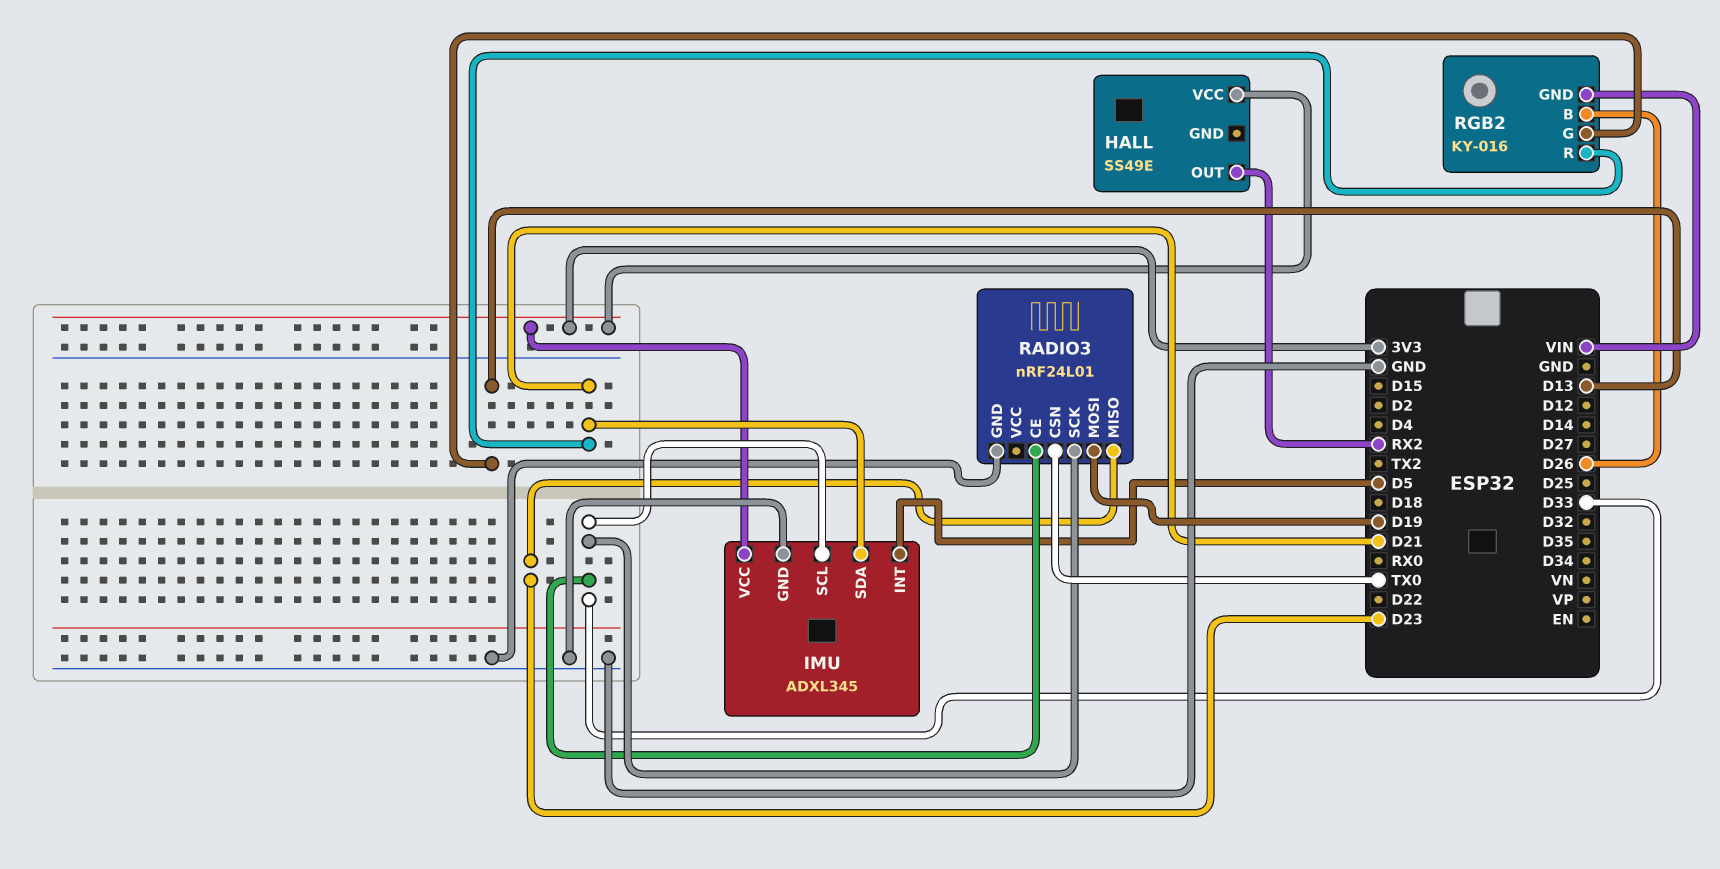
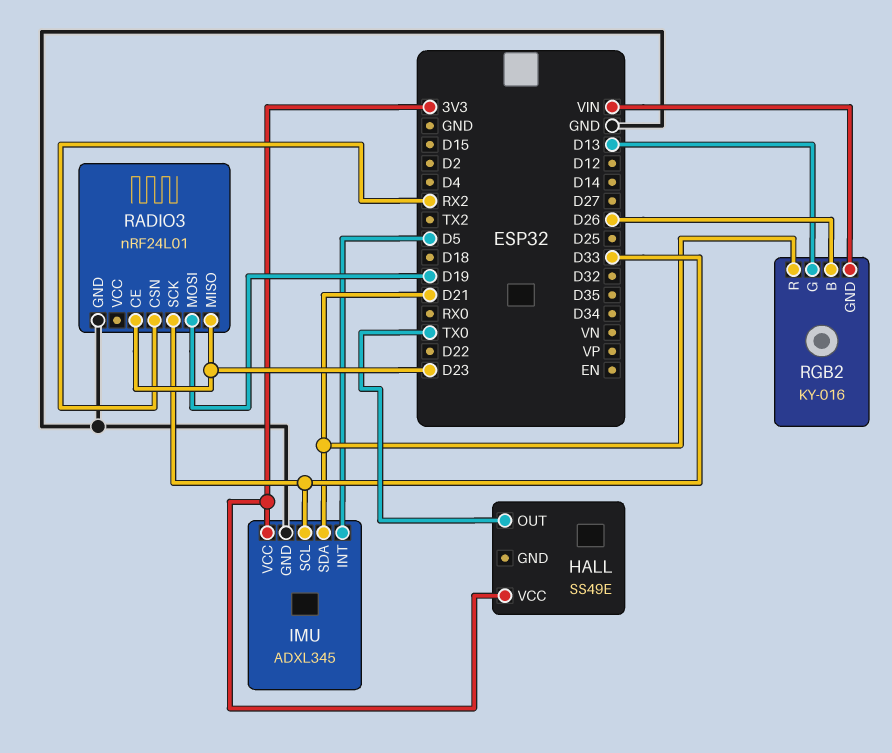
HALL pin OUT: RX2 -> TX0
RADIO3 pin CE: D33 -> D23
RADIO3 pin CSN: TX0 -> RX2

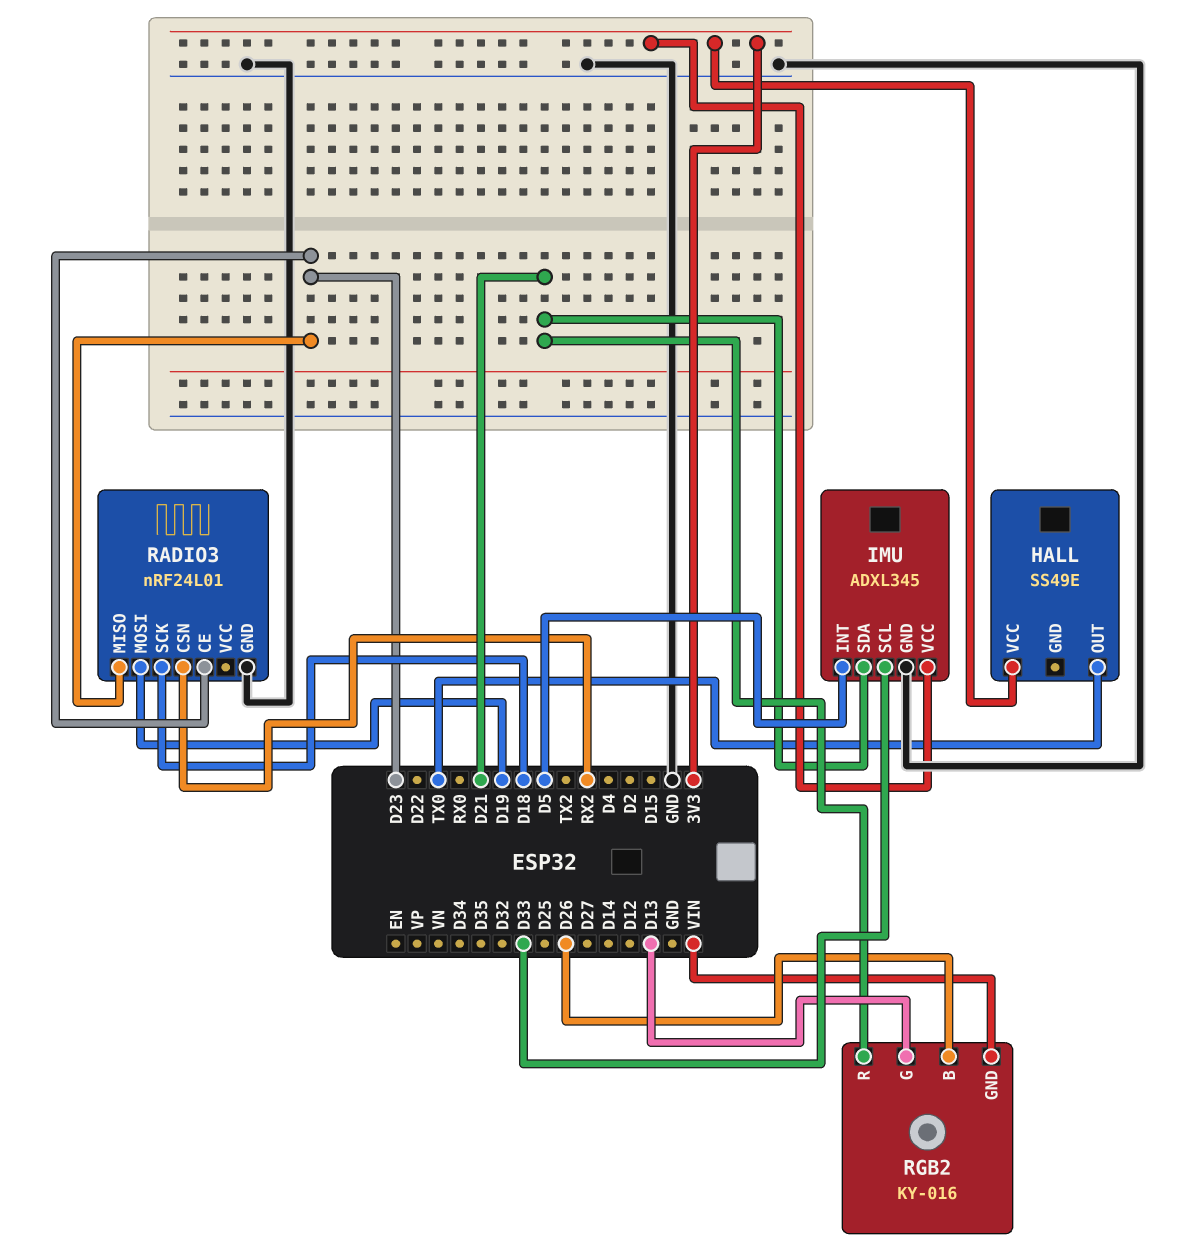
RADIO3 pin SCK: D33 -> D18

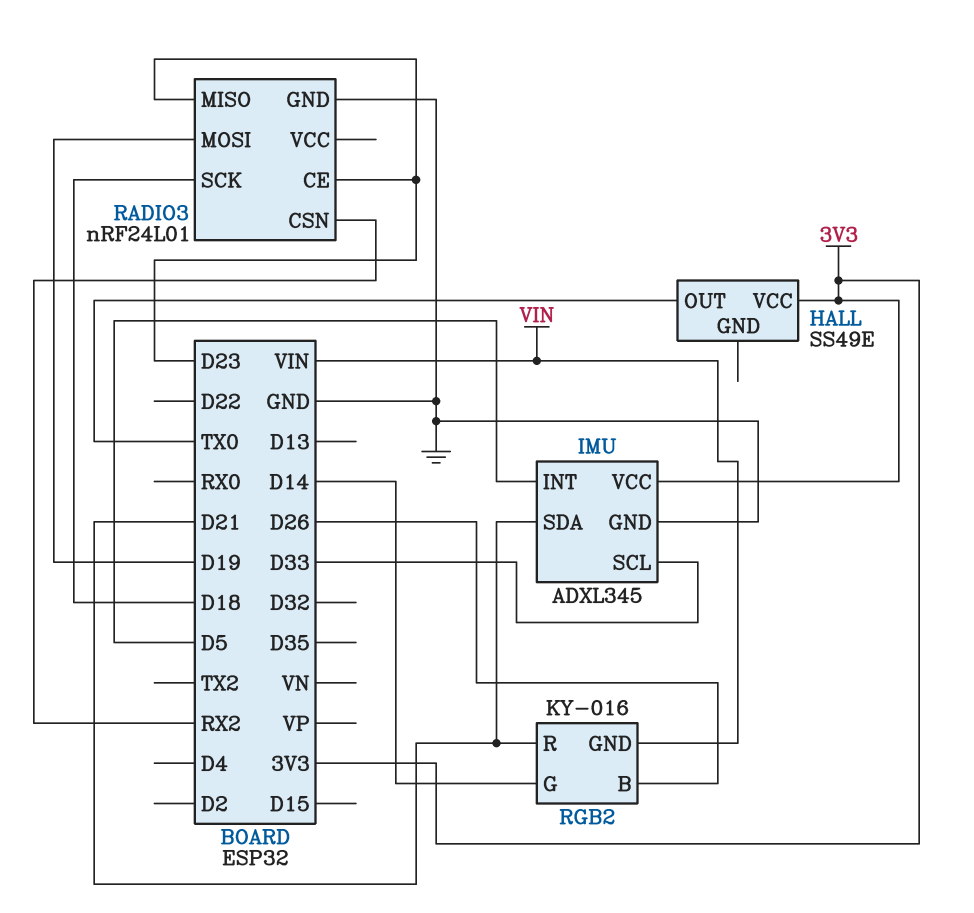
RGB2 pin G: D13 -> D14

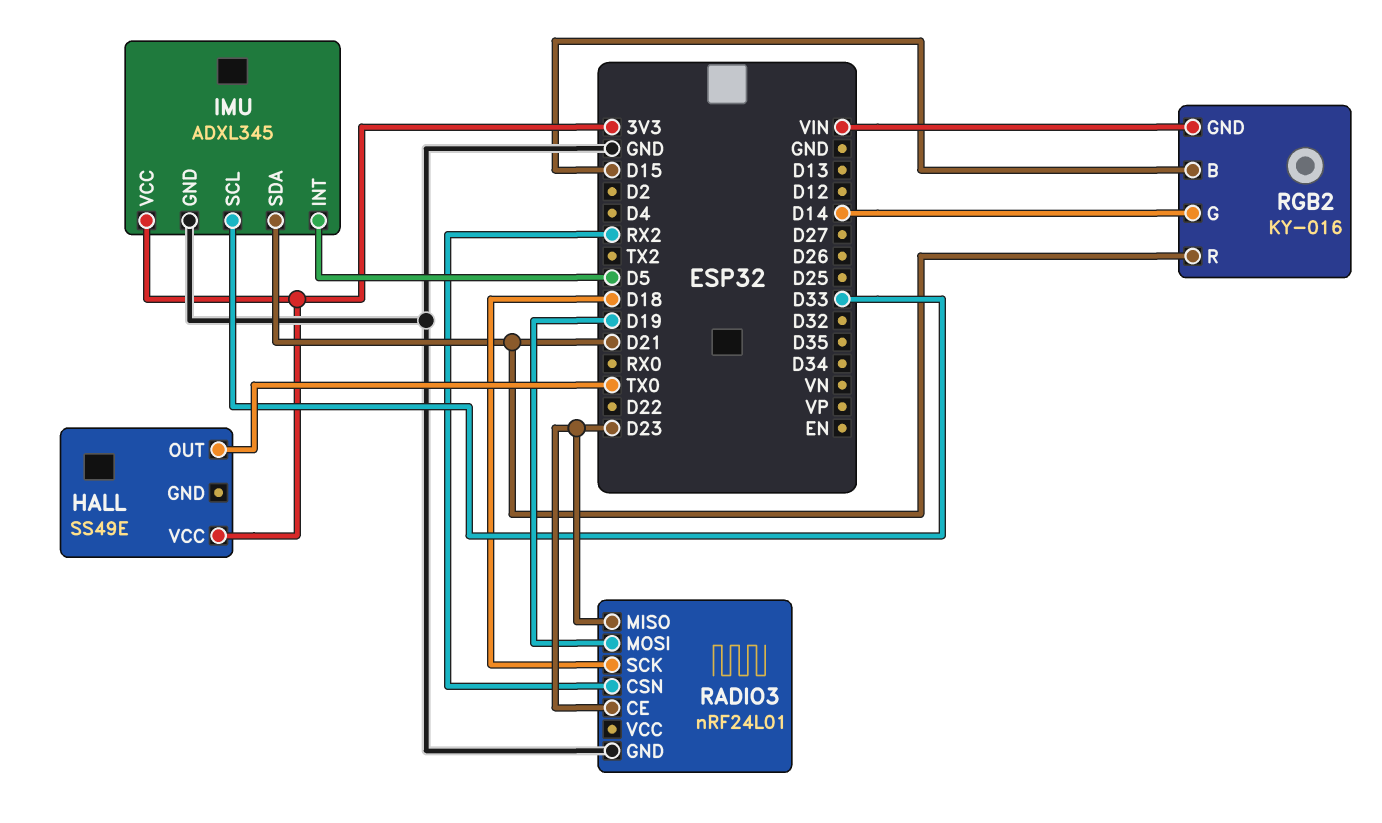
RGB2 pin B: D26 -> D15

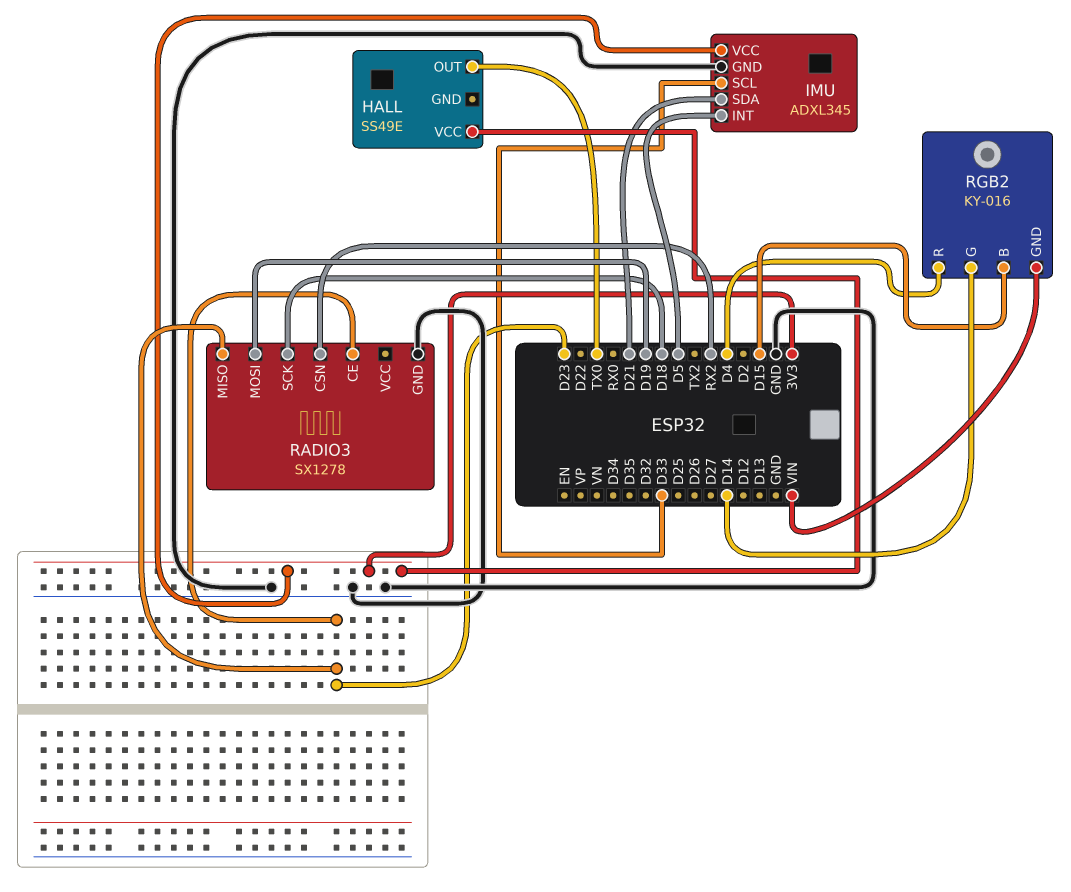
RADIO3: nRF24L01 -> SX1278
RGB2 pin R: D21 -> D4

